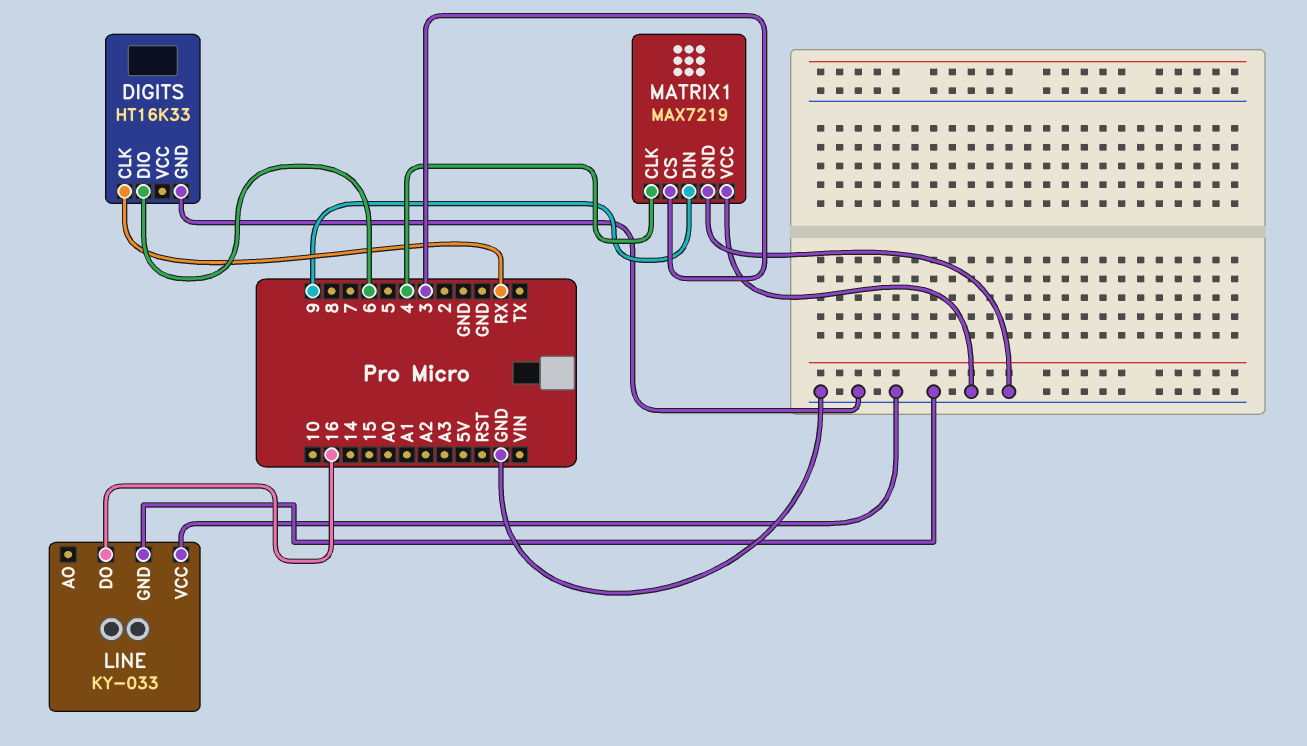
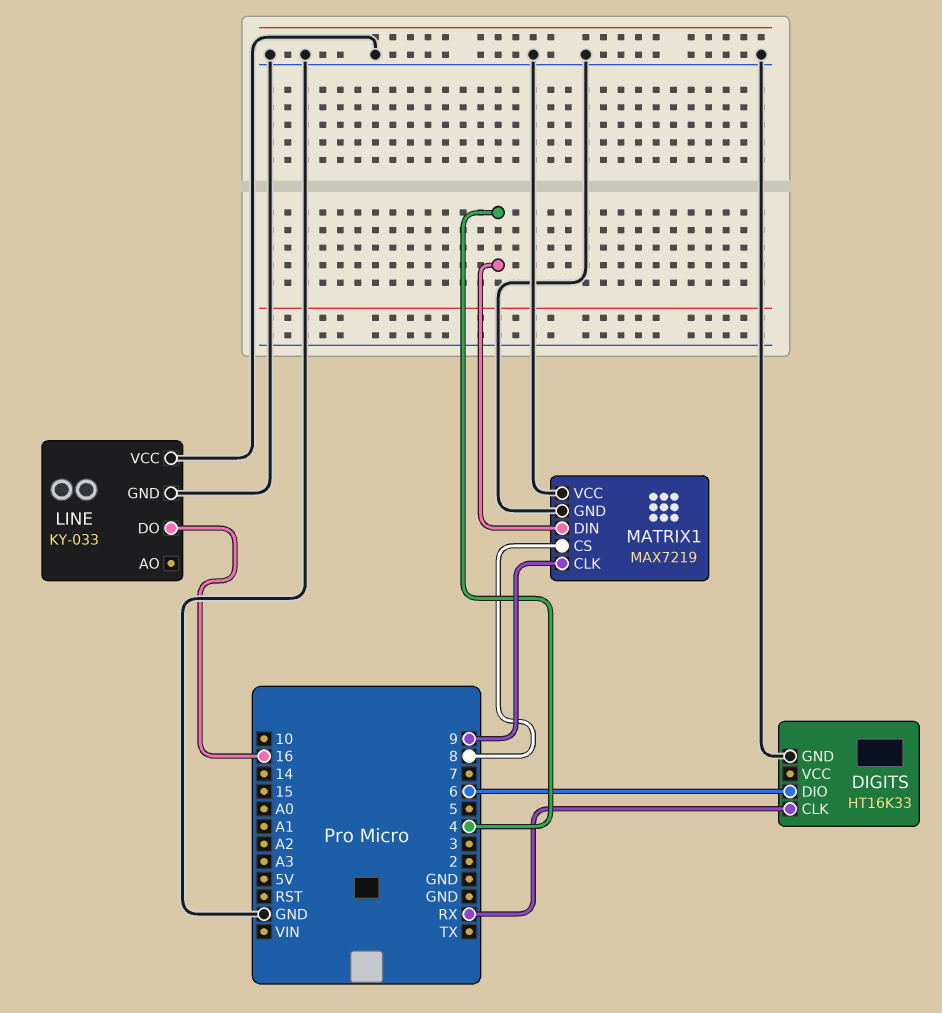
MATRIX1 pin CLK: 4 -> 9
MATRIX1 pin CS: 3 -> 8
MATRIX1 pin DIN: 9 -> 4

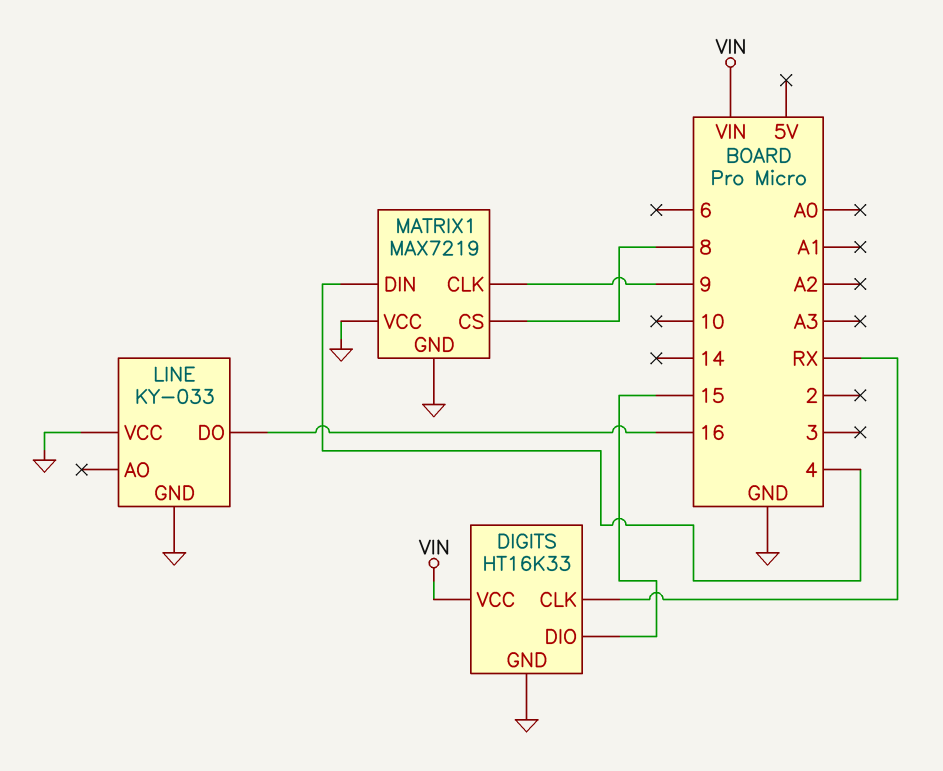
DIGITS pin DIO: 6 -> 15
DIGITS pin VCC: none -> VIN

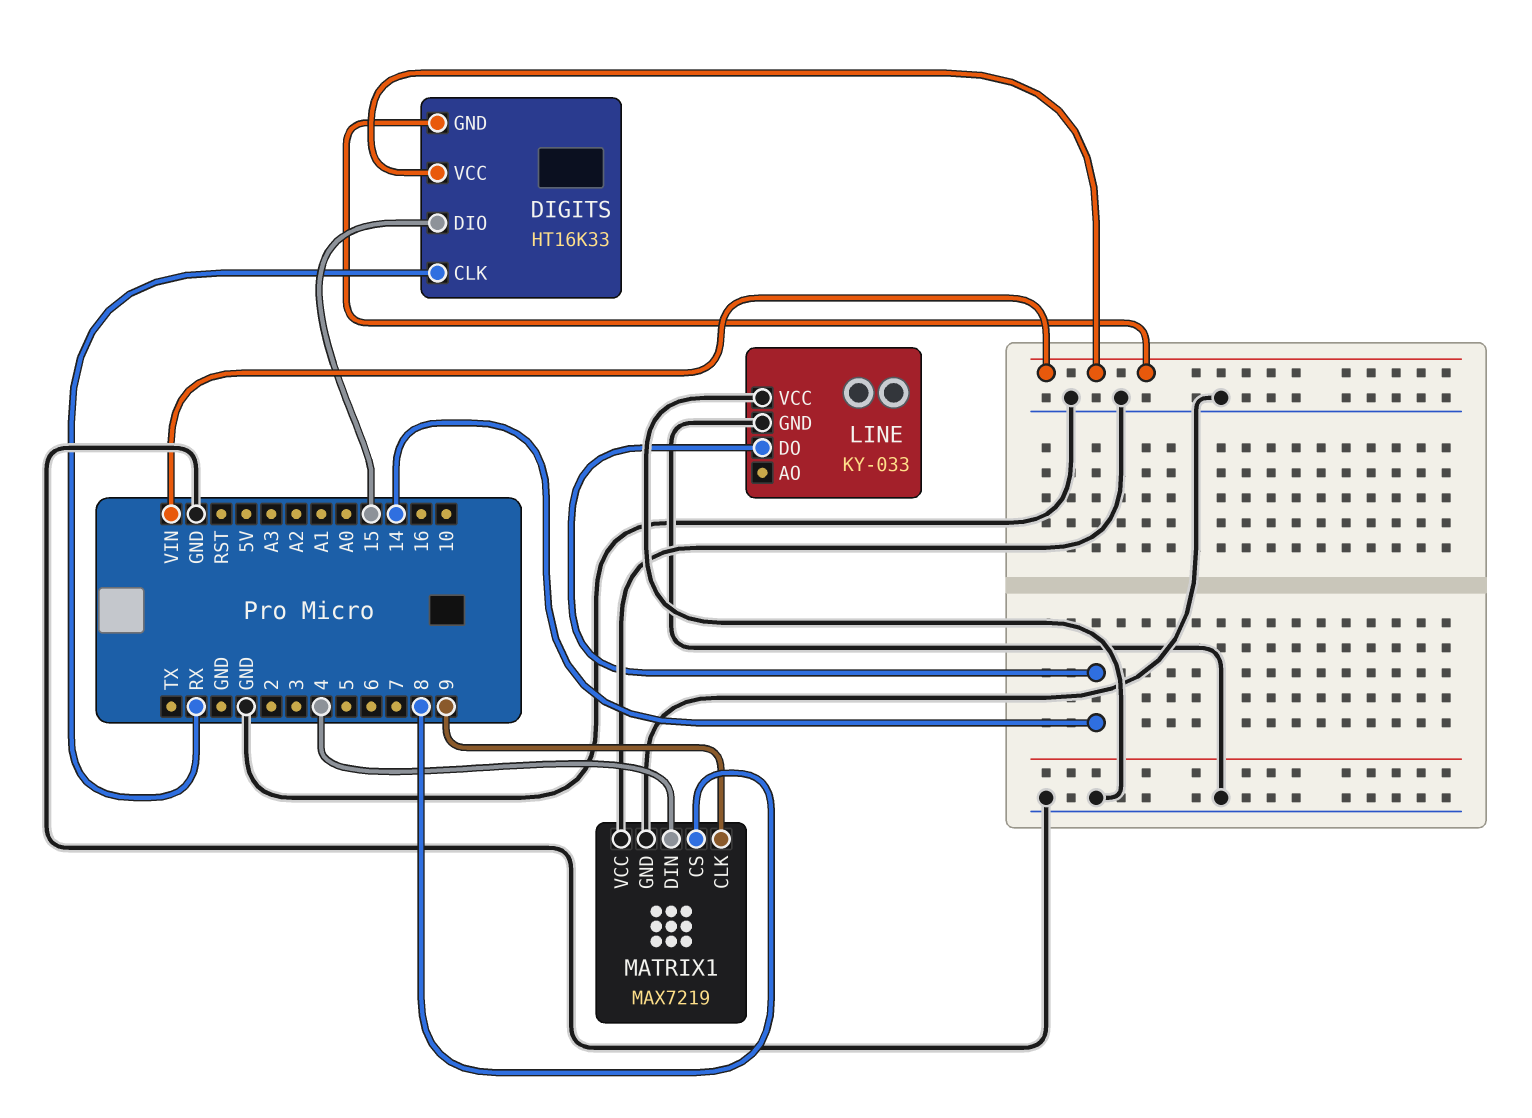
DIGITS pin GND: GND -> VIN
LINE pin DO: 16 -> 14

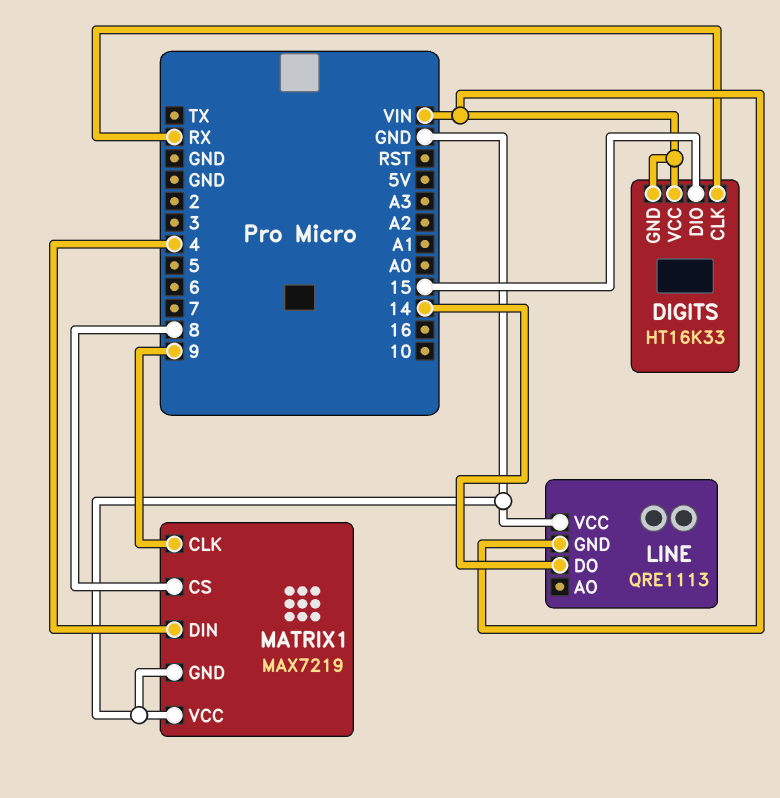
LINE: KY-033 -> QRE1113
LINE pin GND: GND -> VIN

